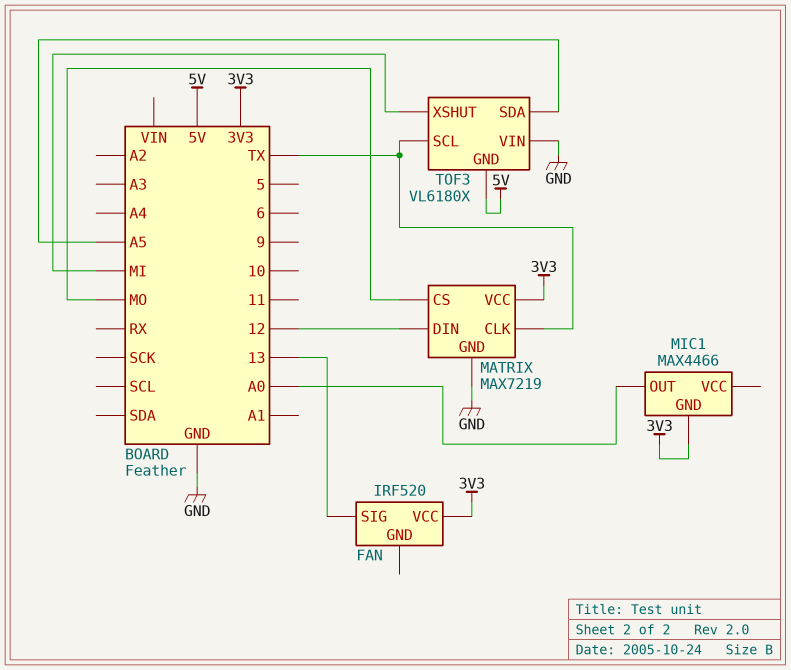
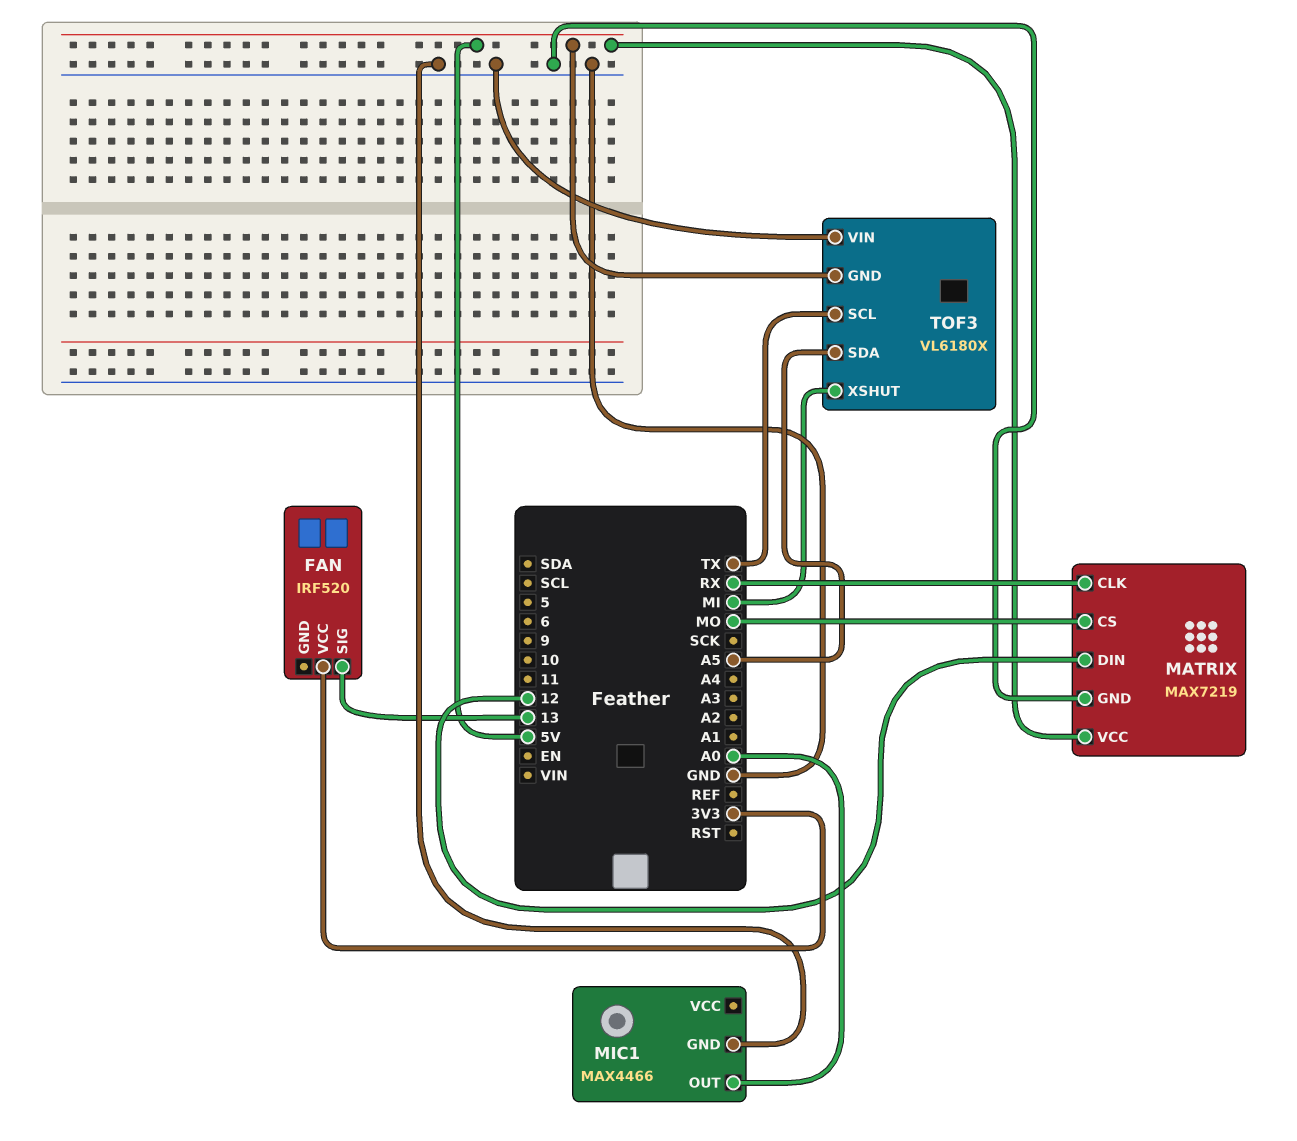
MATRIX pin CLK: TX -> RX
MATRIX pin VCC: 3V3 -> 5V
MIC1 pin GND: 3V3 -> GND

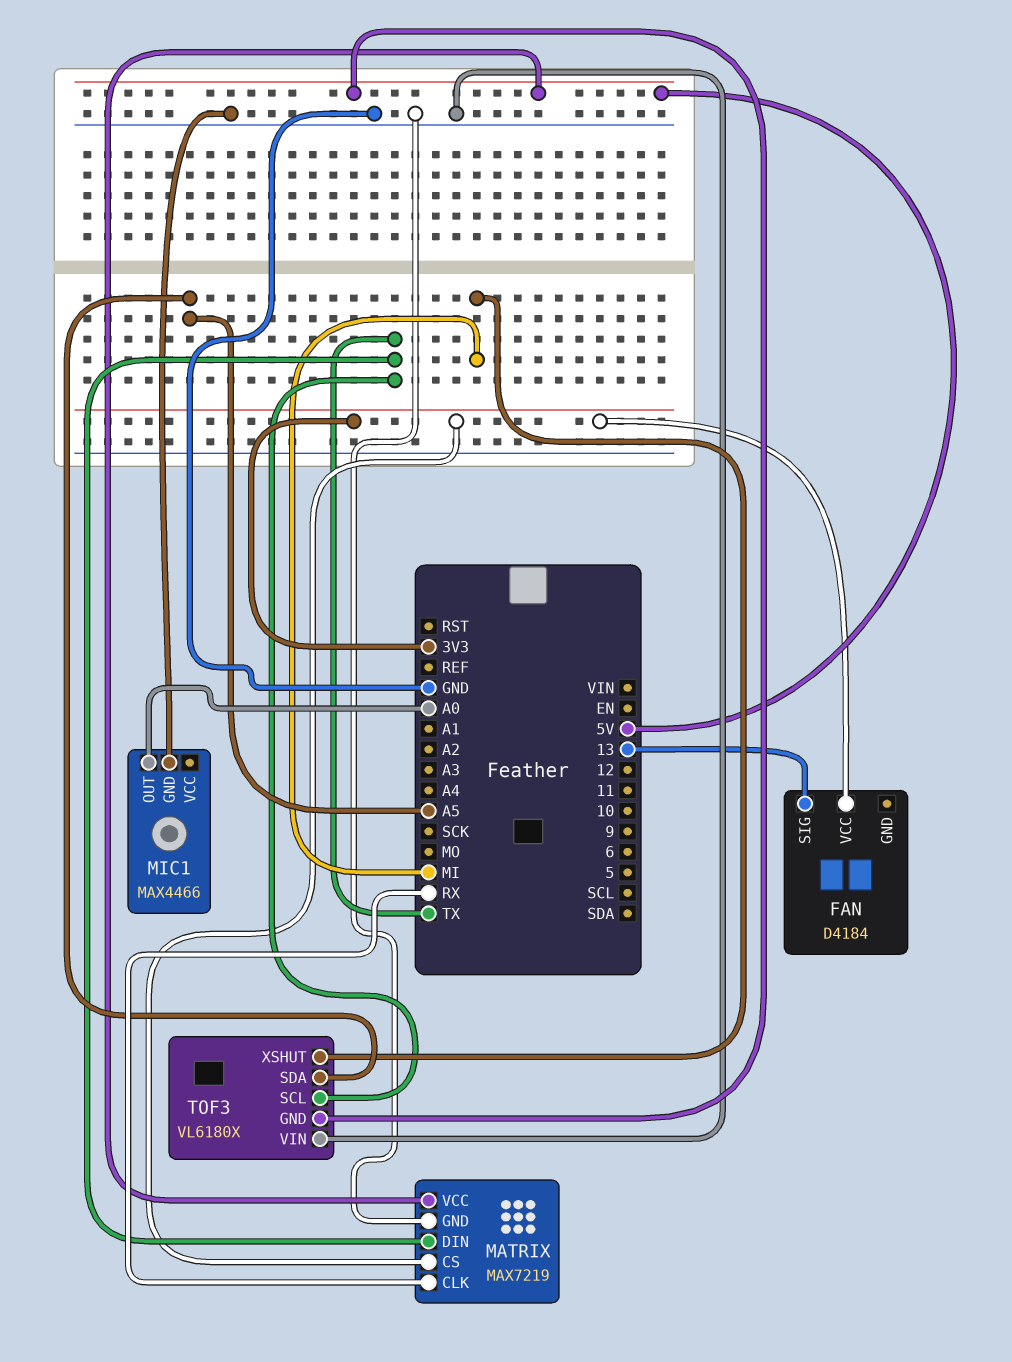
FAN: IRF520 -> D4184
MATRIX pin CS: MO -> 3V3
MATRIX pin DIN: 12 -> TX

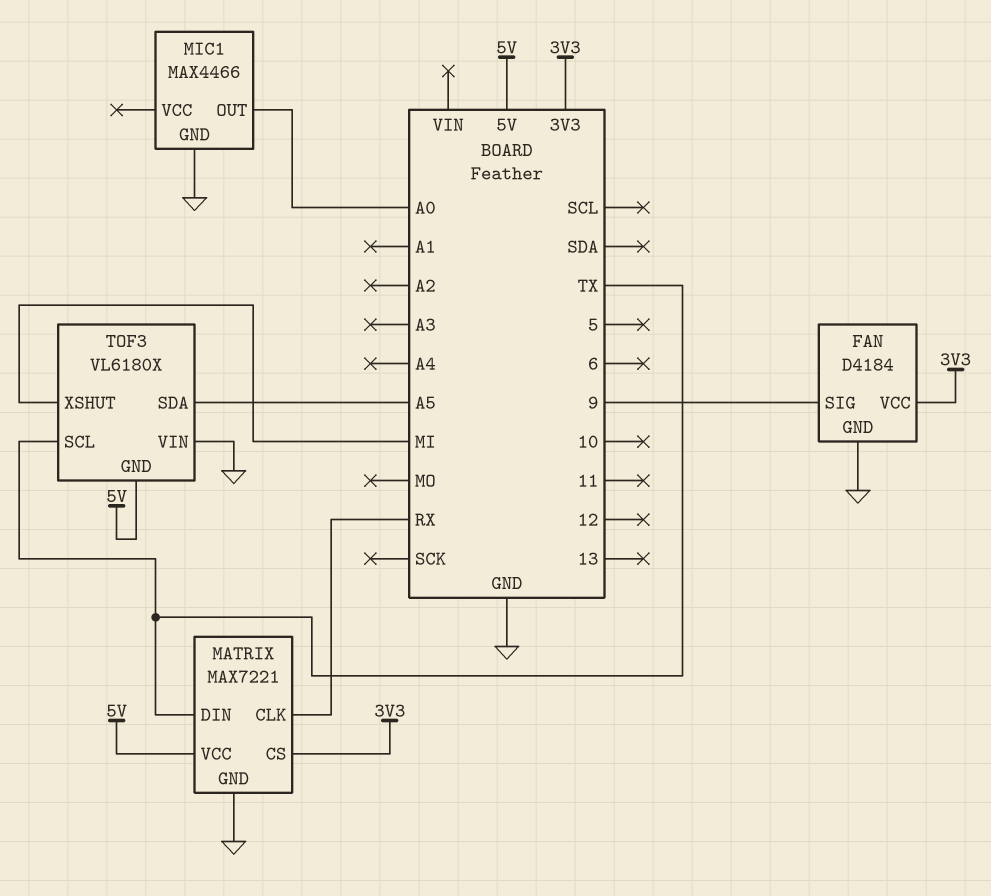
FAN pin GND: none -> GND
FAN pin SIG: 13 -> 9
MATRIX: MAX7219 -> MAX7221

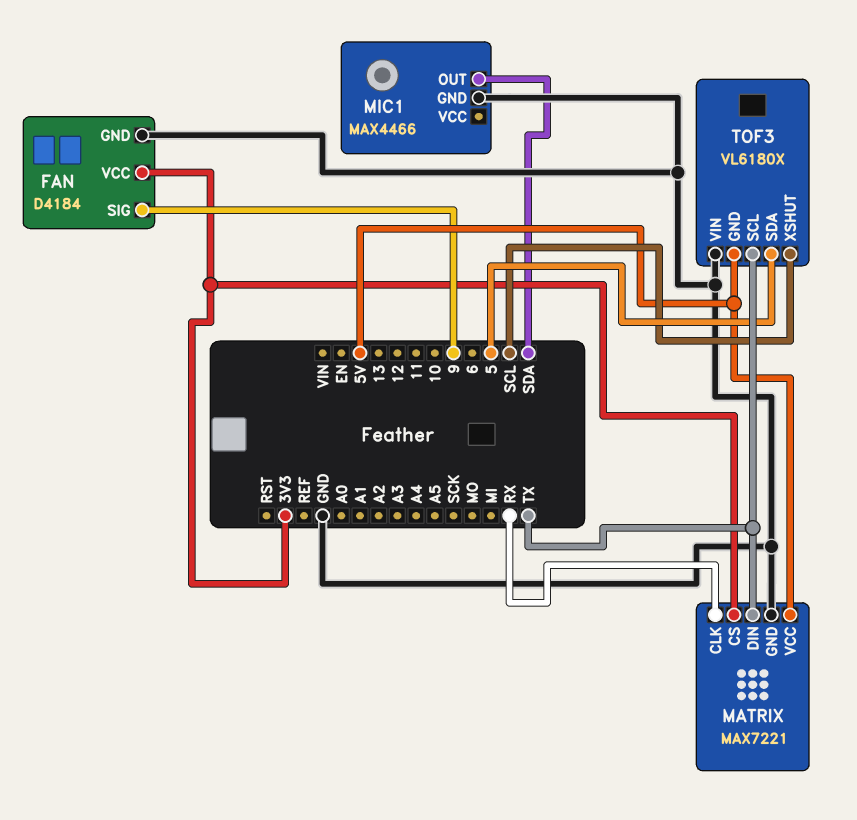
MIC1 pin OUT: A0 -> SDA
TOF3 pin SDA: A5 -> 5
TOF3 pin XSHUT: MI -> SCL

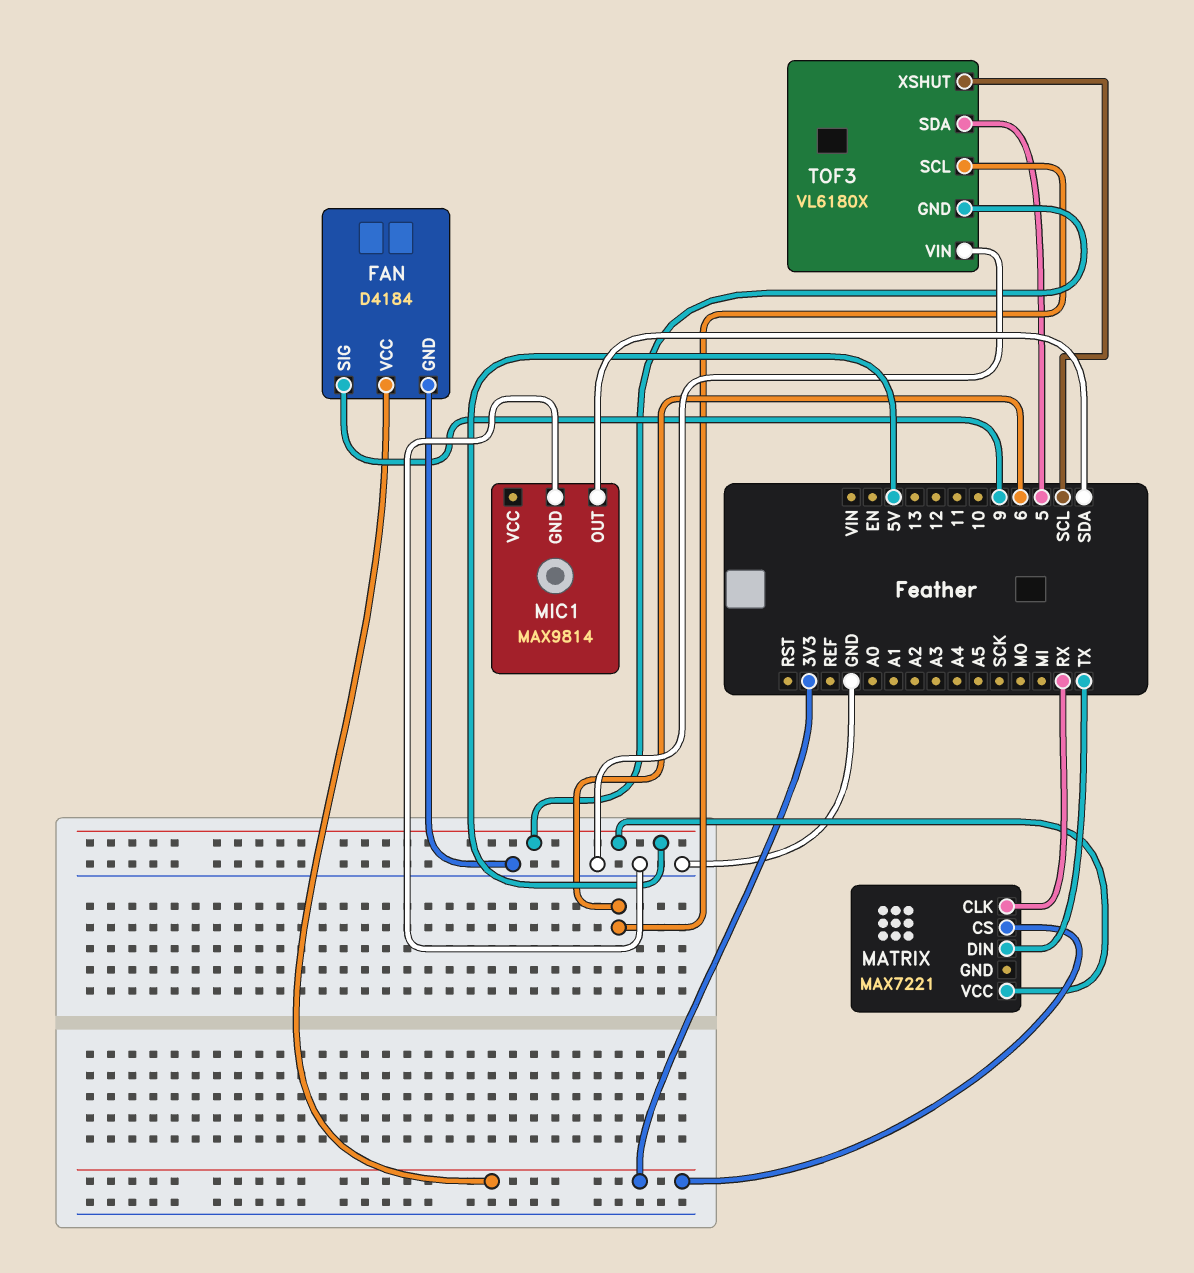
MATRIX pin GND: GND -> none
MIC1: MAX4466 -> MAX9814
TOF3 pin SCL: TX -> 6

